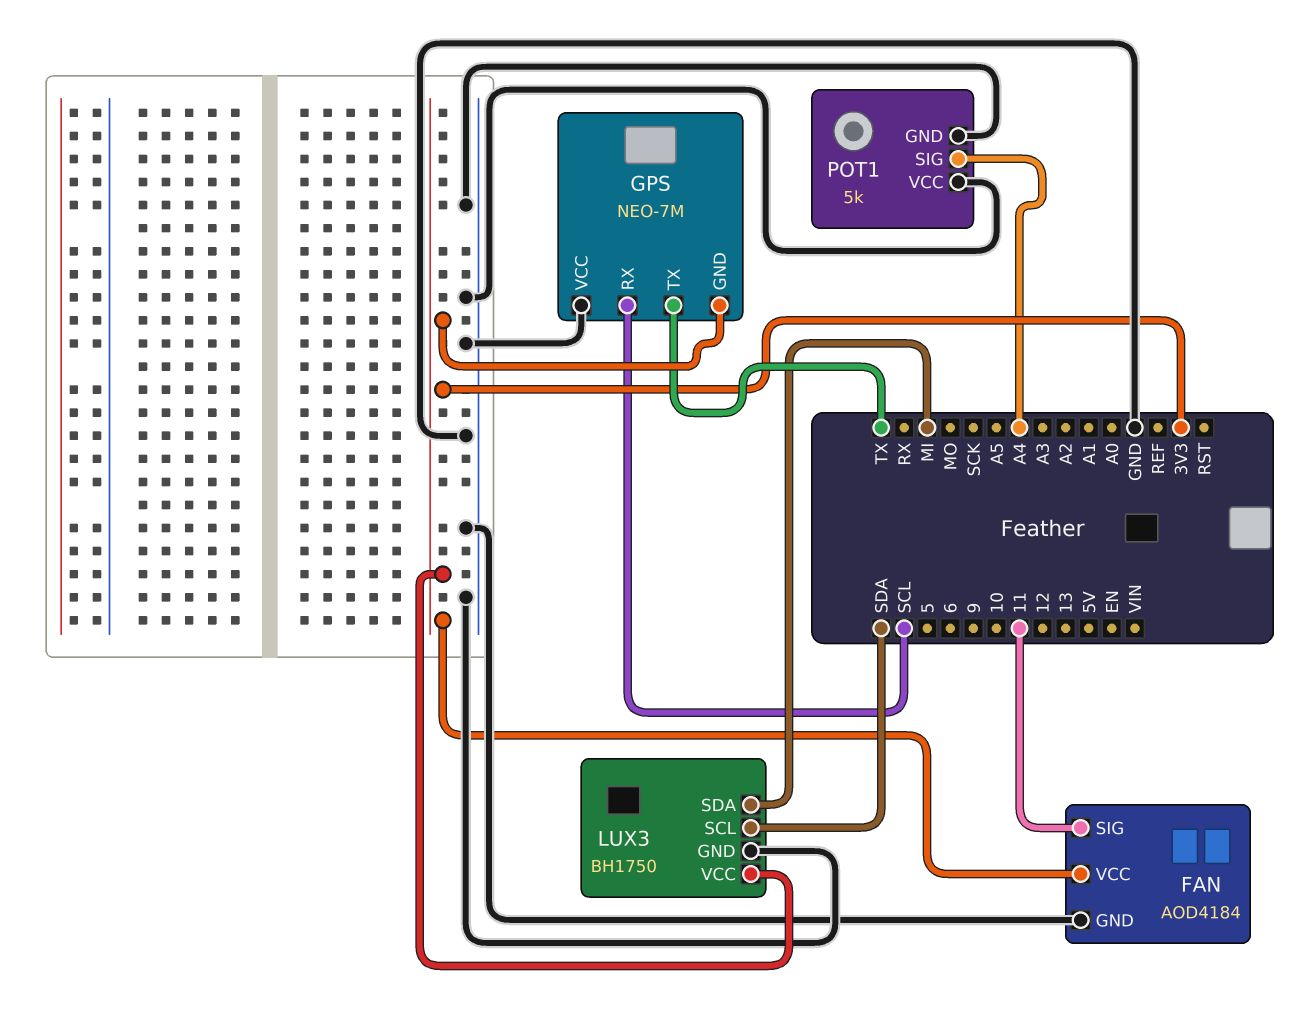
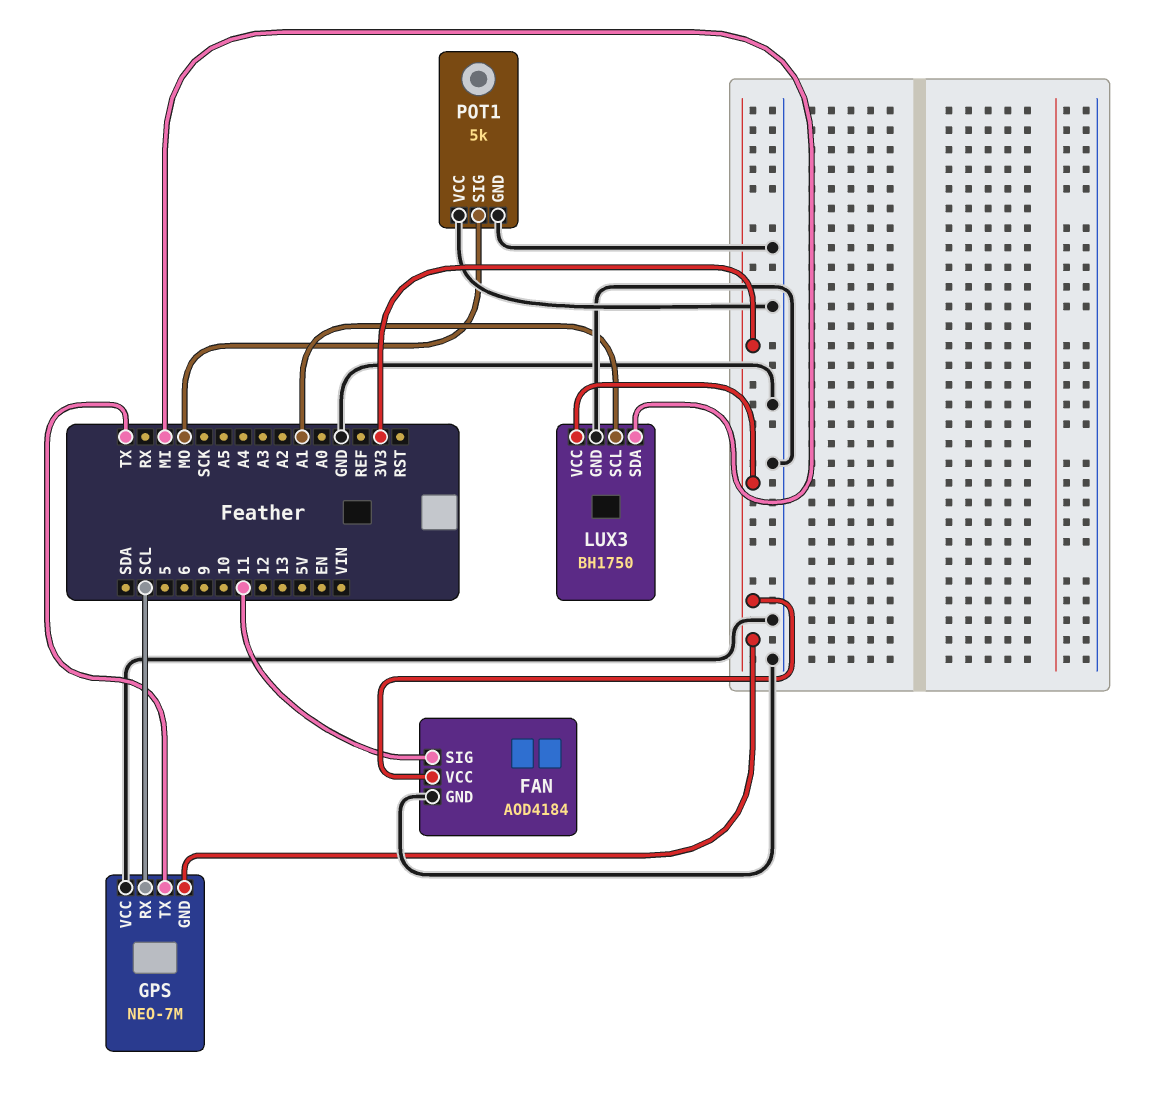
LUX3 pin SCL: SDA -> A1
POT1 pin SIG: A4 -> MO

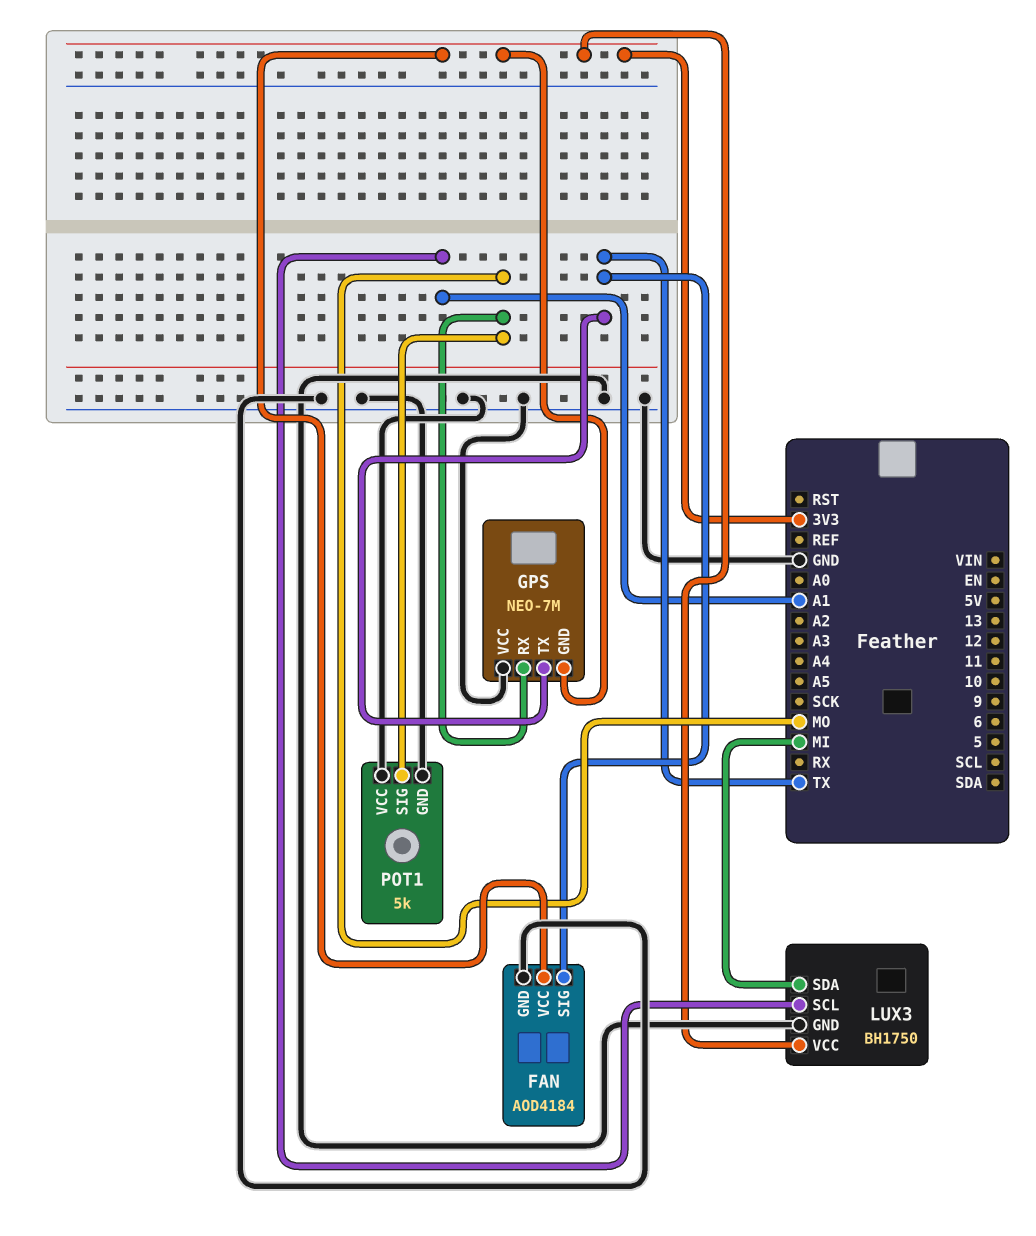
FAN pin SIG: 11 -> TX
GPS pin RX: SCL -> MO

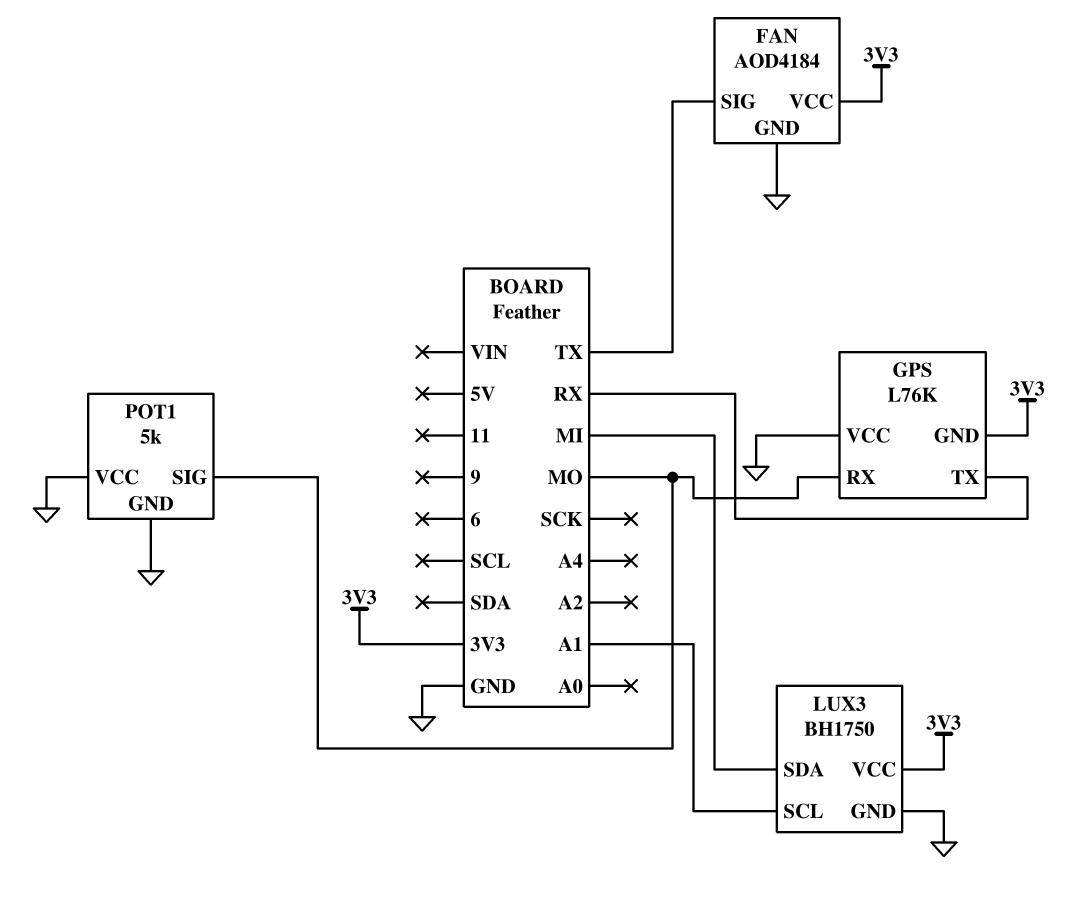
GPS: NEO-7M -> L76K
GPS pin TX: TX -> RX

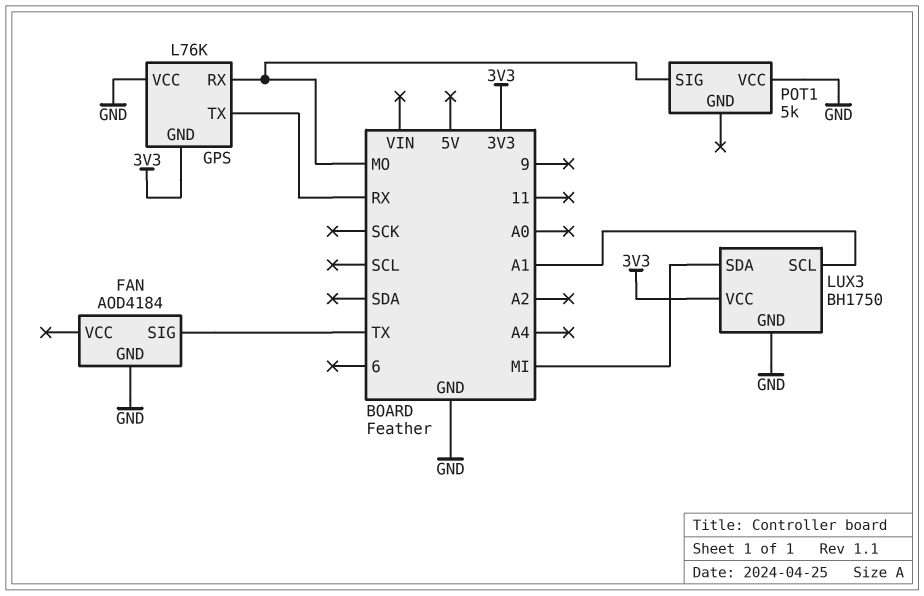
FAN pin VCC: 3V3 -> none
POT1 pin GND: GND -> none

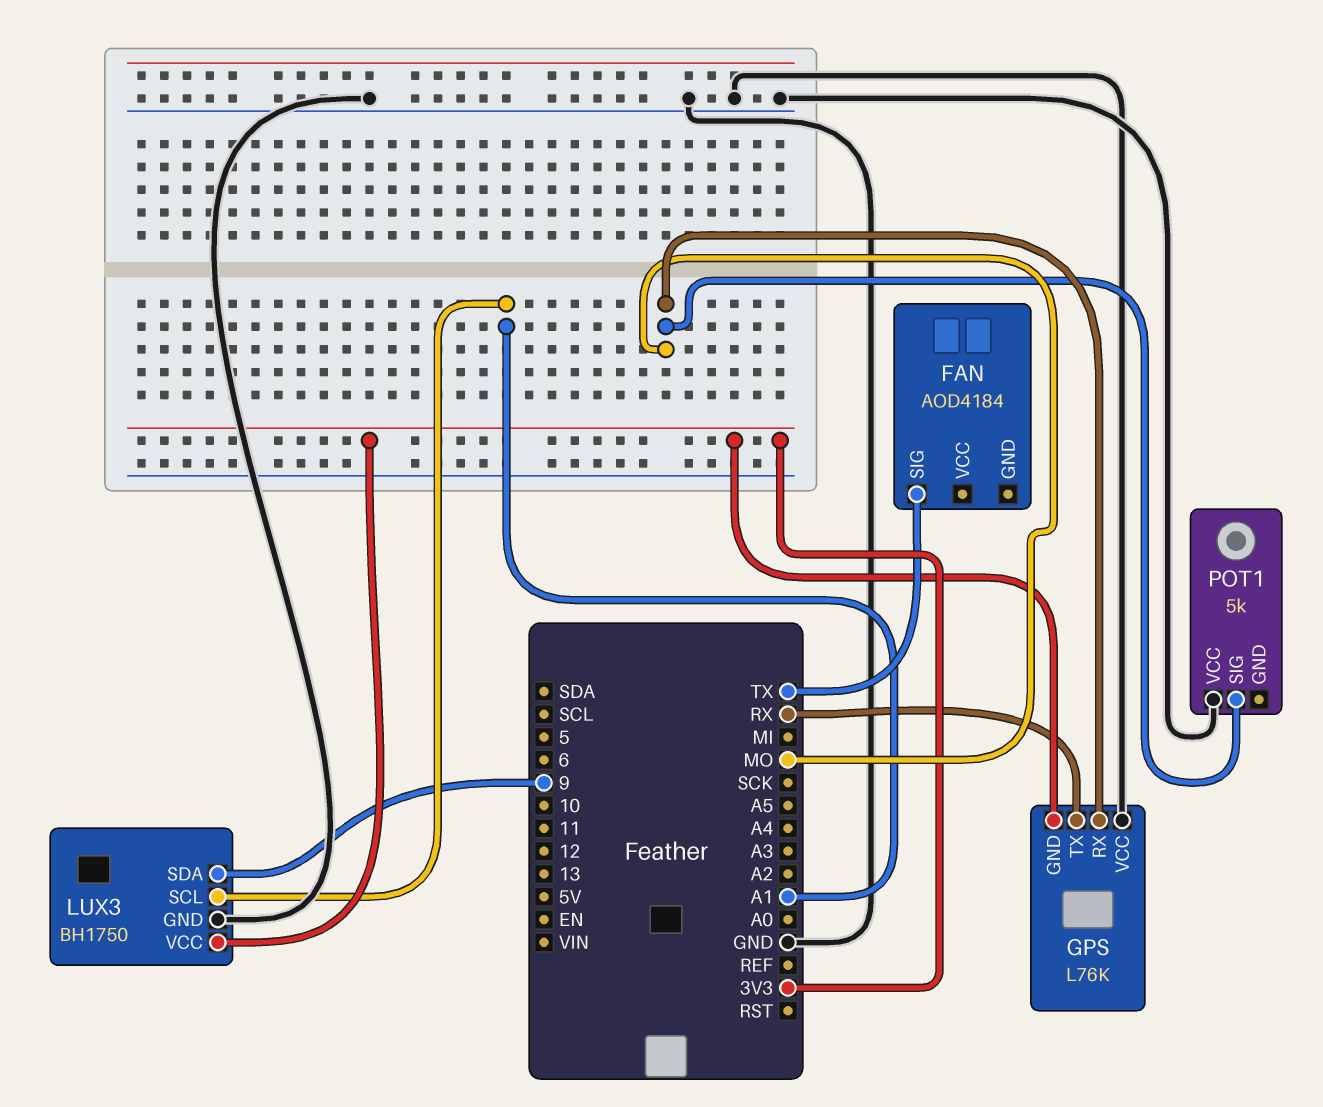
FAN pin GND: GND -> none
LUX3 pin SDA: MI -> 9

